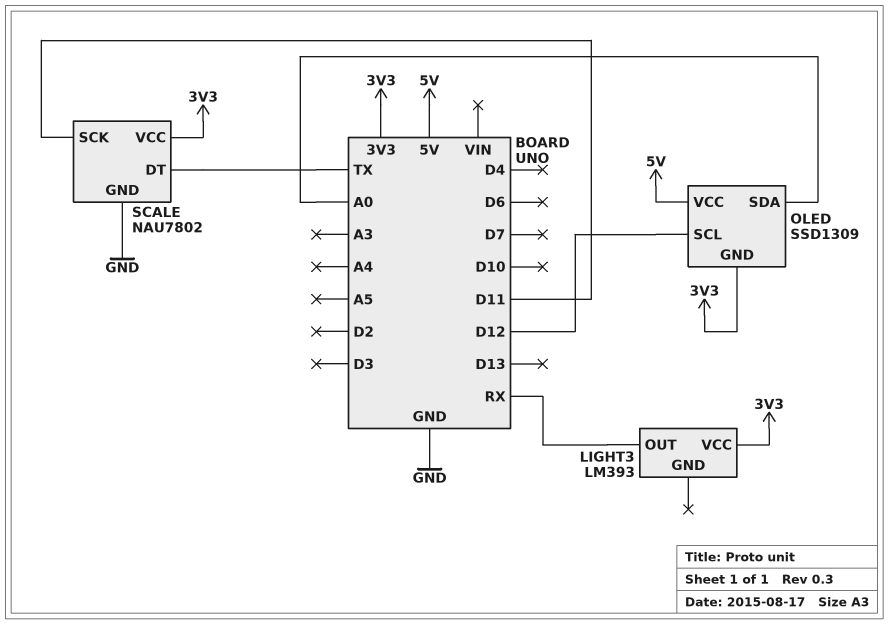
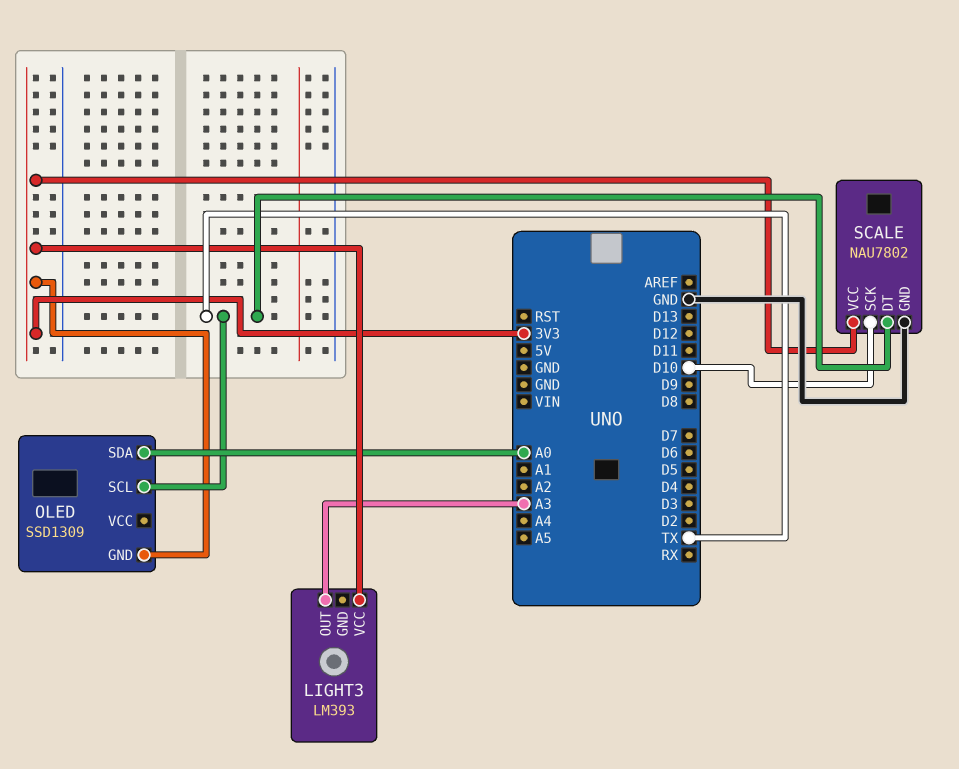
LIGHT3 pin OUT: RX -> A3
OLED pin SCL: D12 -> TX
OLED pin VCC: 5V -> none
SCALE pin SCK: D11 -> D10

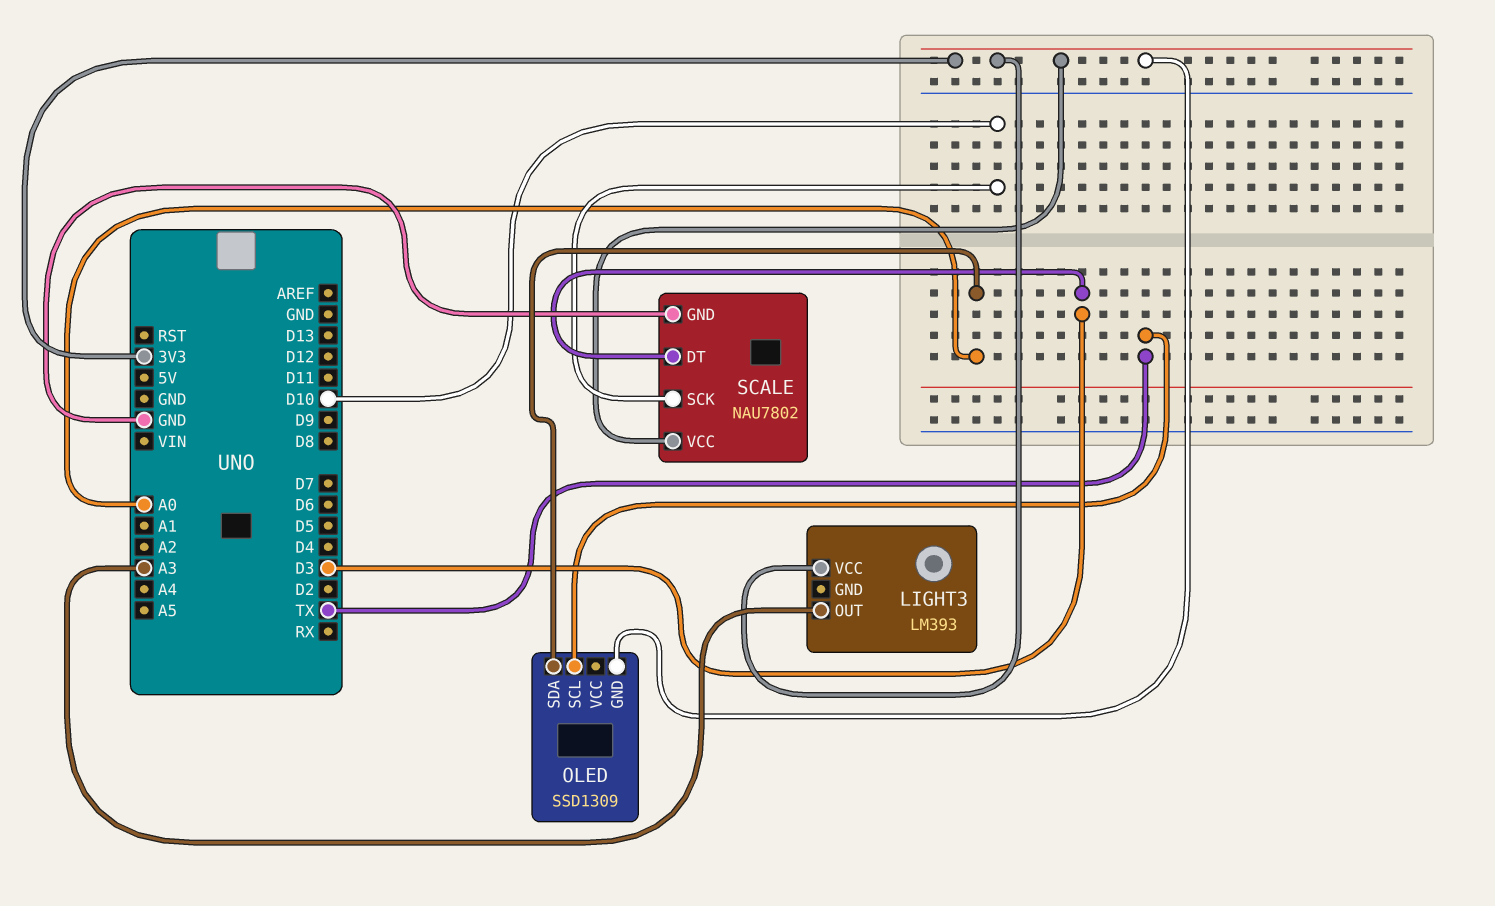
SCALE pin DT: TX -> D3

